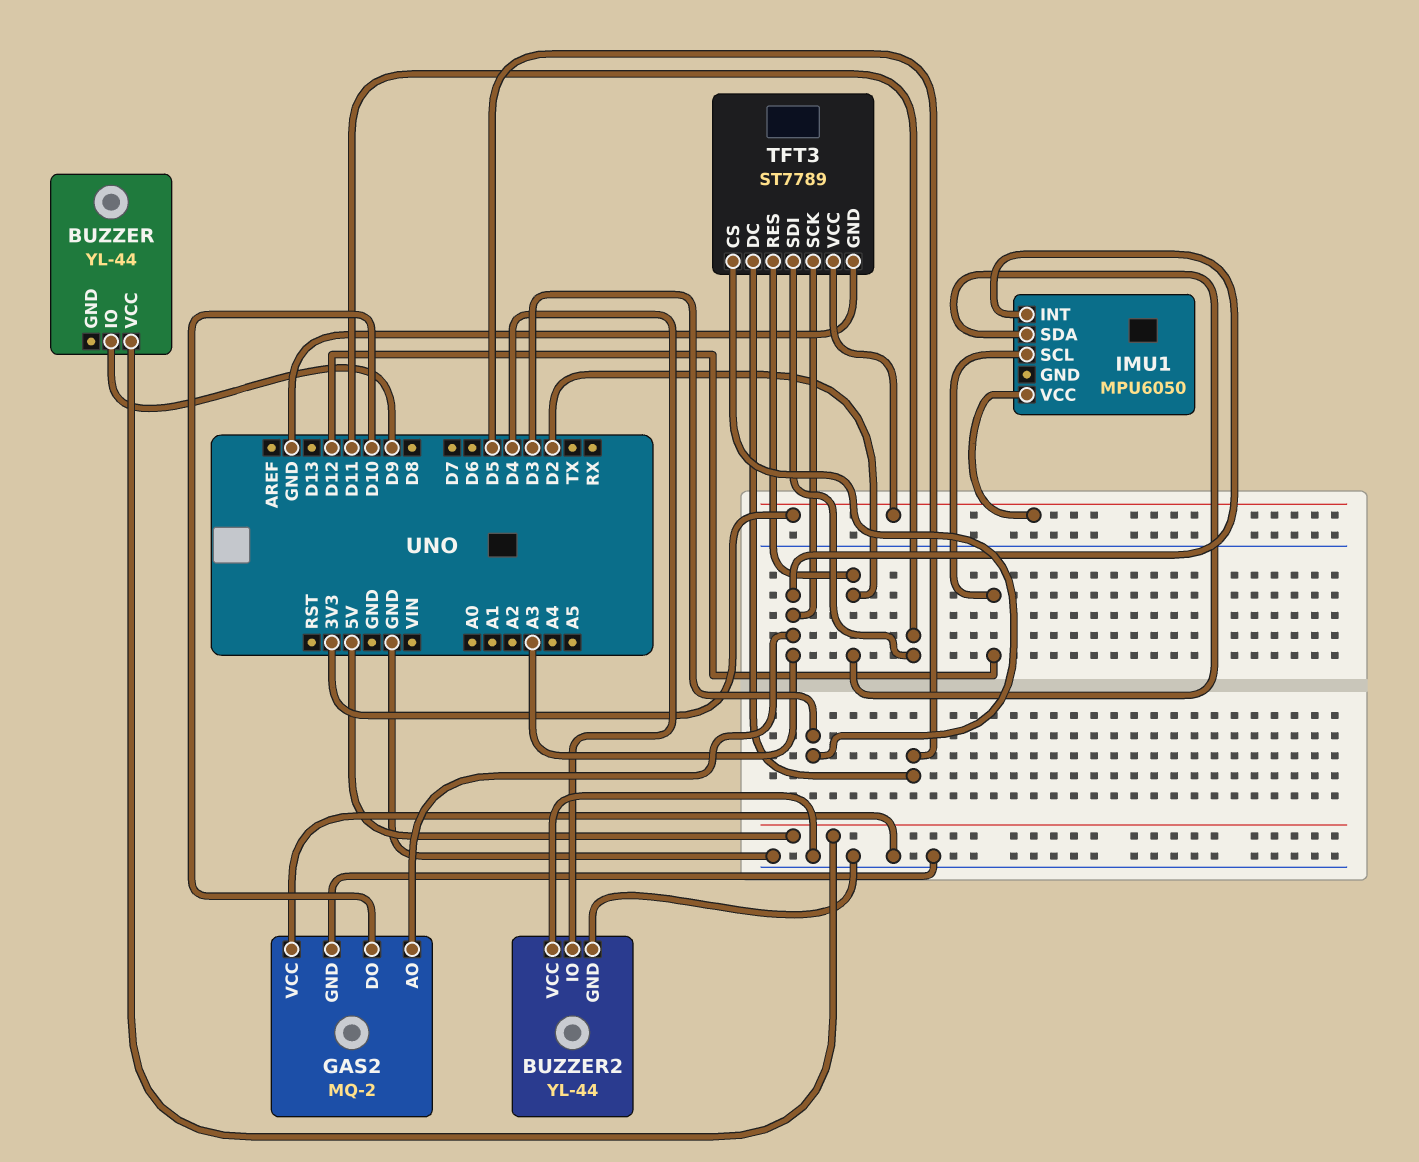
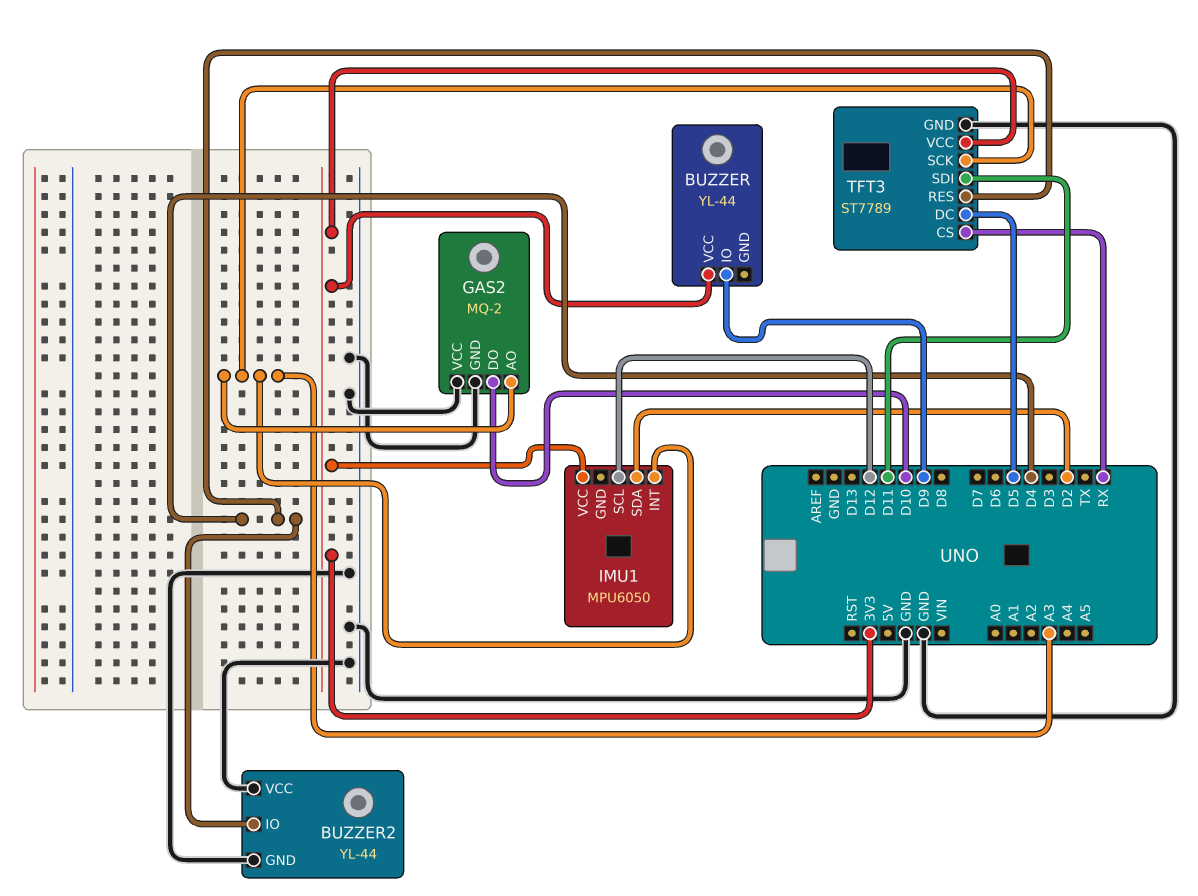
BUZZER pin VCC: 5V -> 3V3
TFT3 pin CS: D3 -> RX
TFT3 pin RES: D2 -> D4

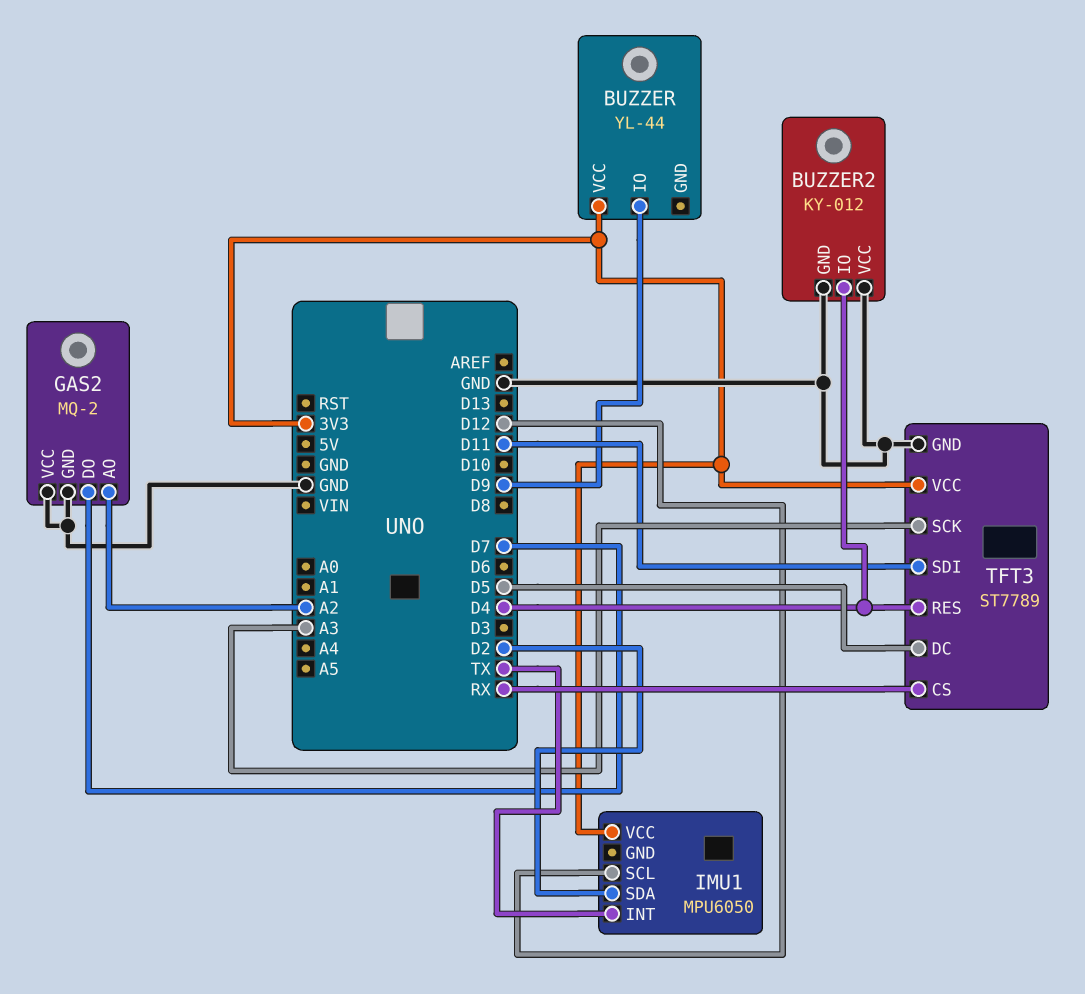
BUZZER2: YL-44 -> KY-012
GAS2 pin AO: A3 -> A2
GAS2 pin DO: D10 -> D7
IMU1 pin INT: A3 -> TX

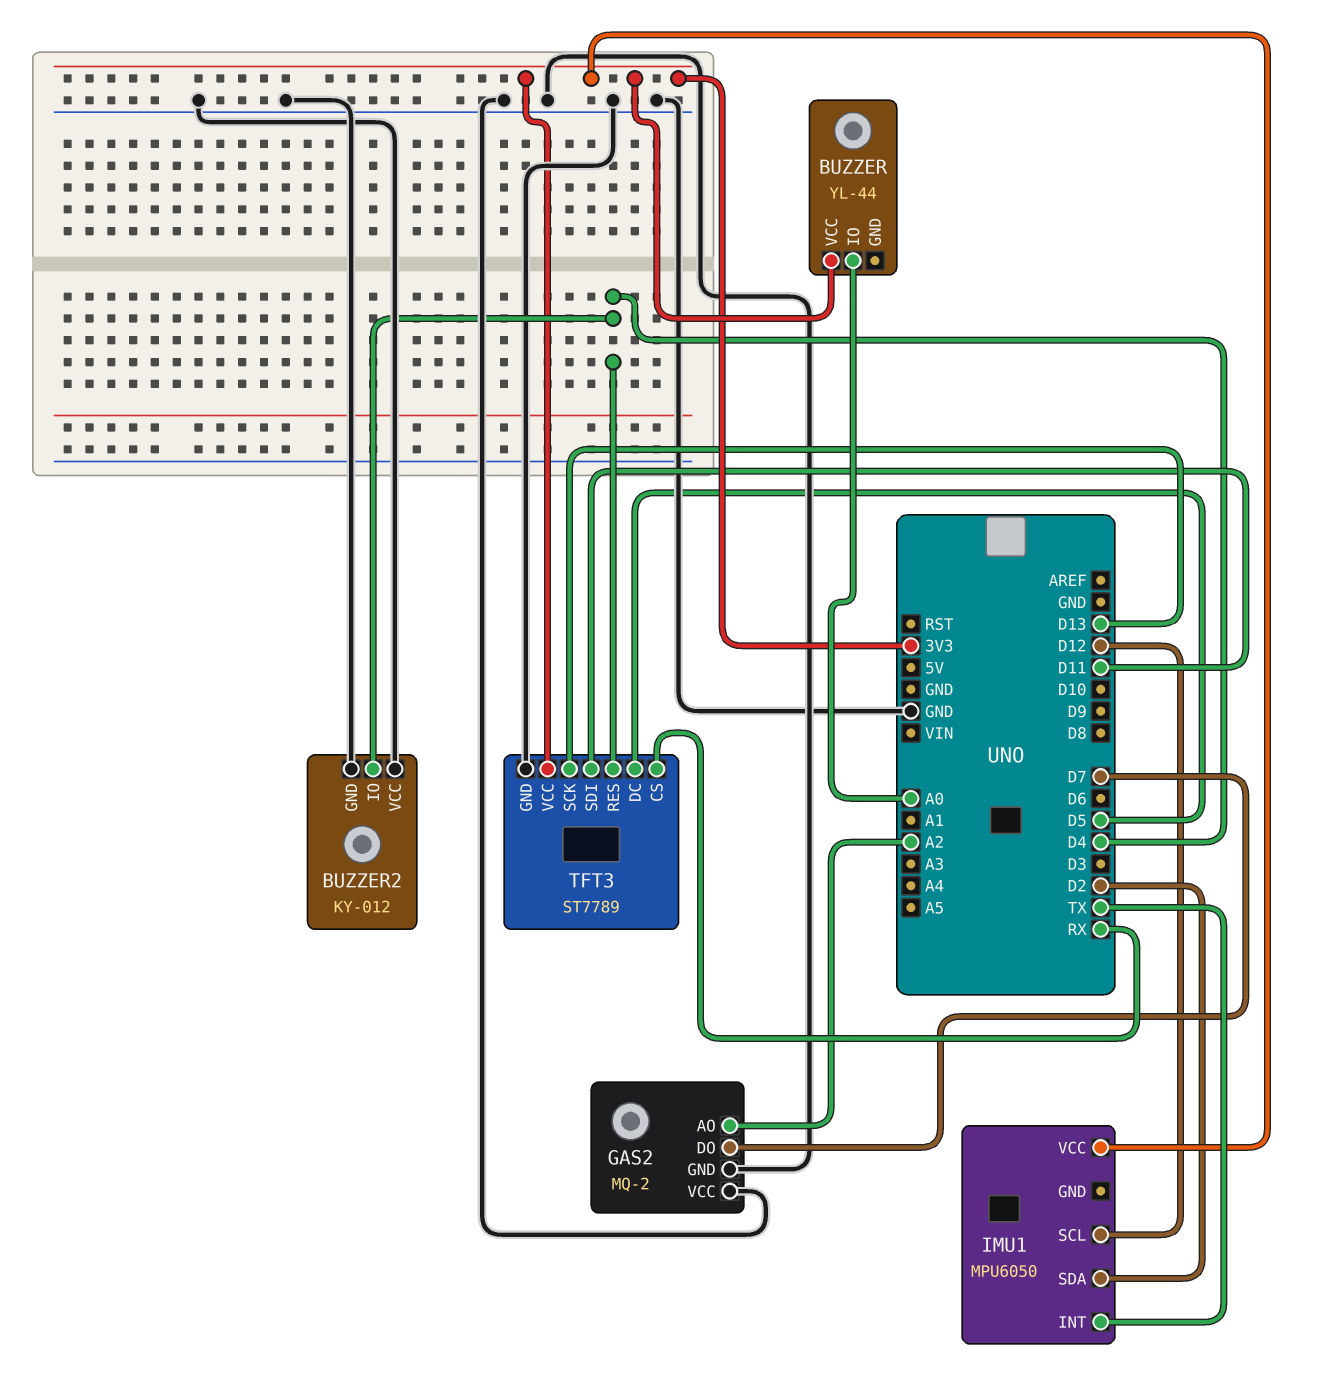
BUZZER pin IO: D9 -> A0
TFT3 pin SCK: A3 -> D13

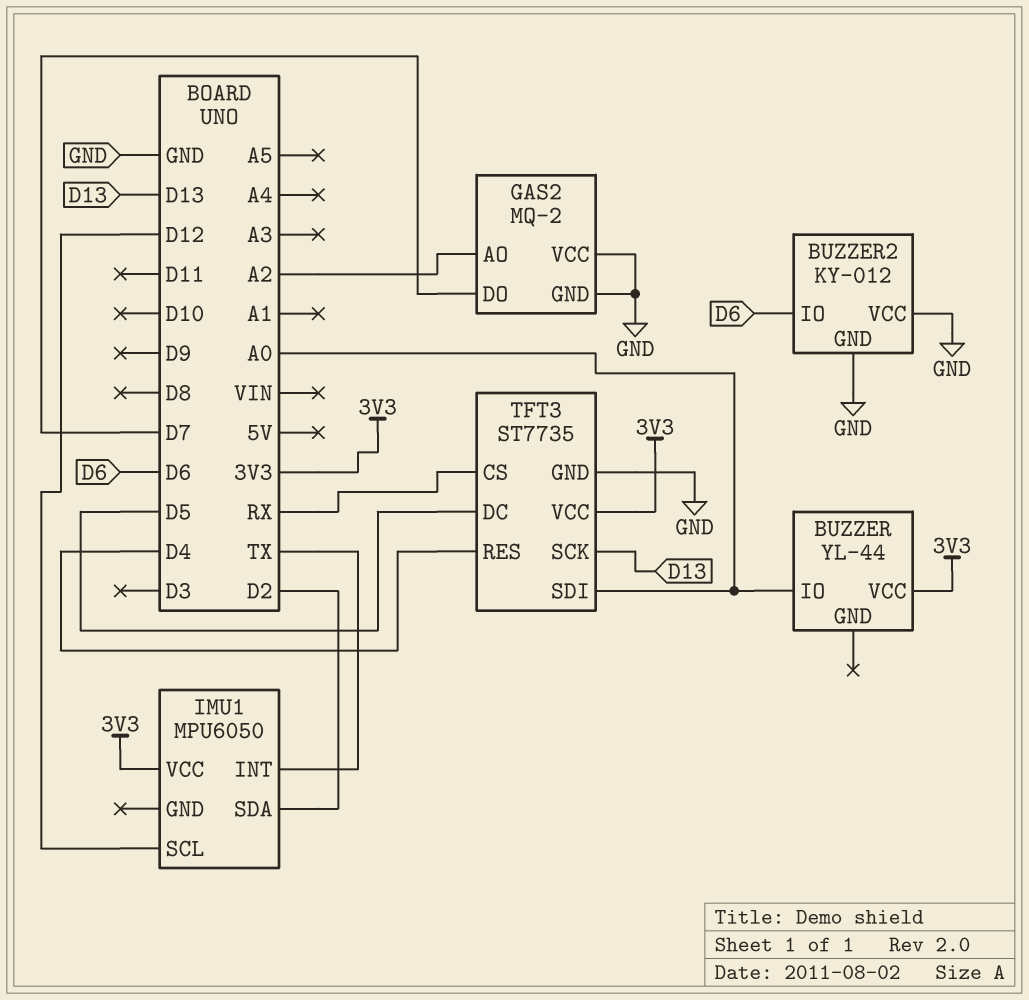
BUZZER2 pin IO: D4 -> D6
TFT3: ST7789 -> ST7735
TFT3 pin SDI: D11 -> A0

